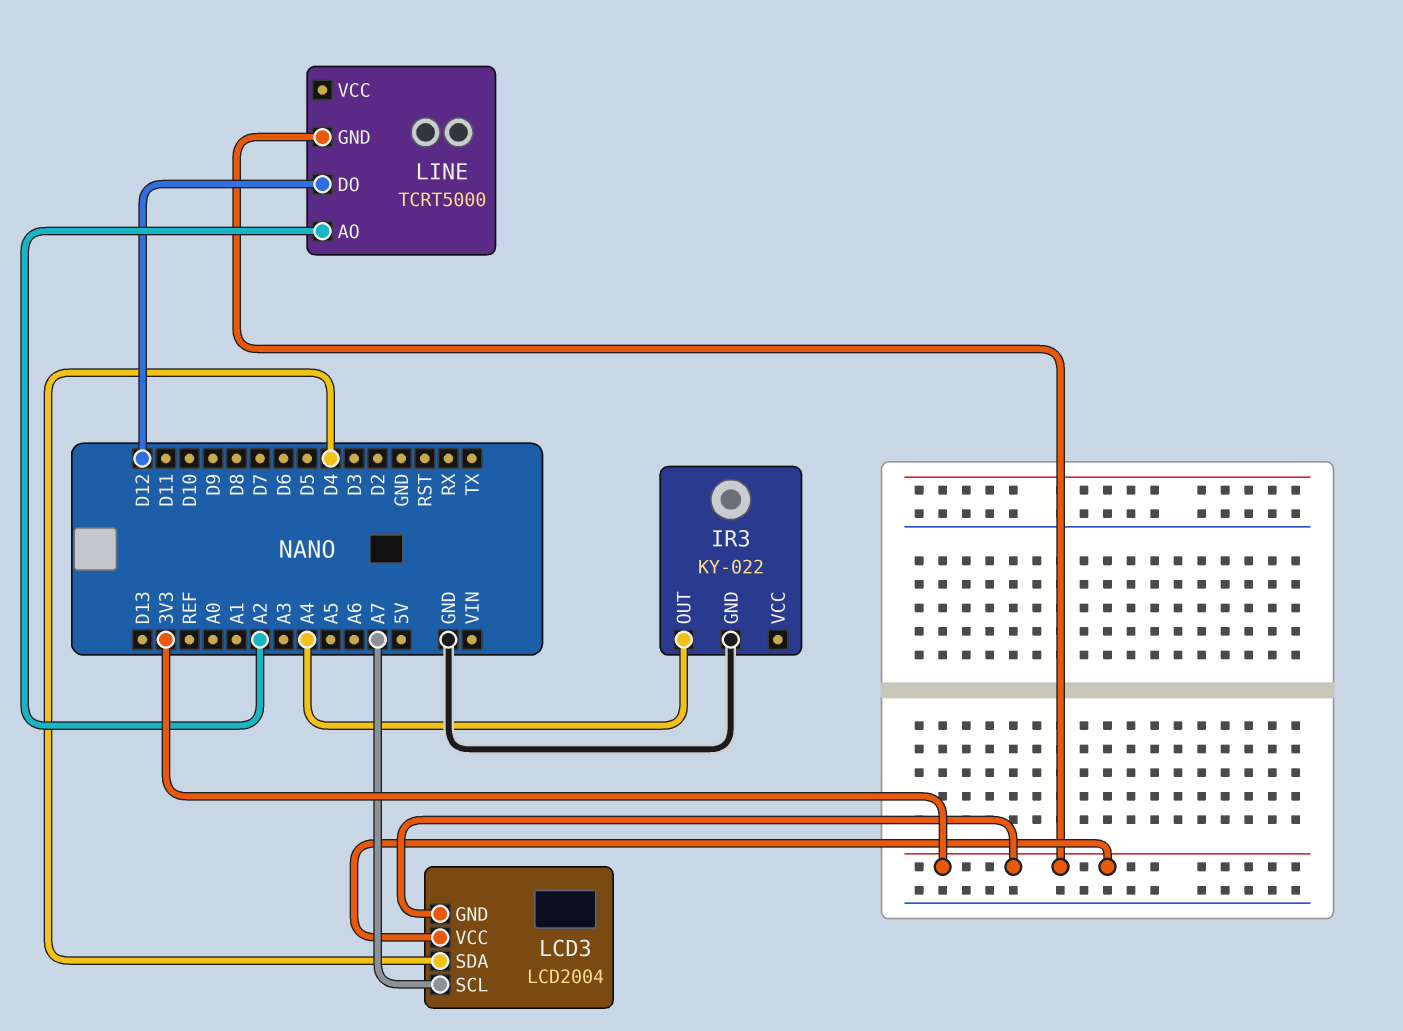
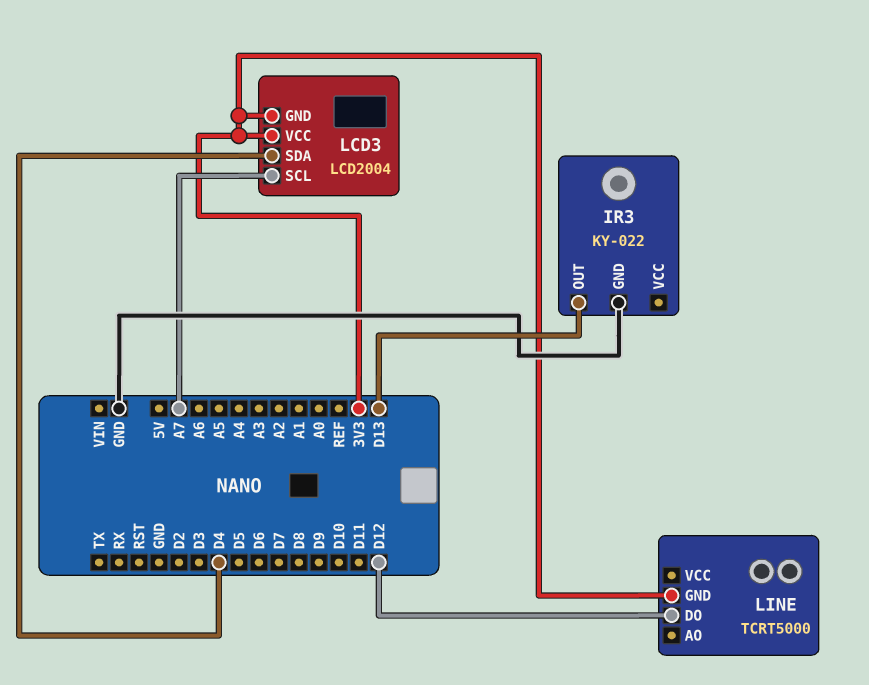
IR3 pin OUT: A4 -> D13
LINE pin AO: A2 -> none

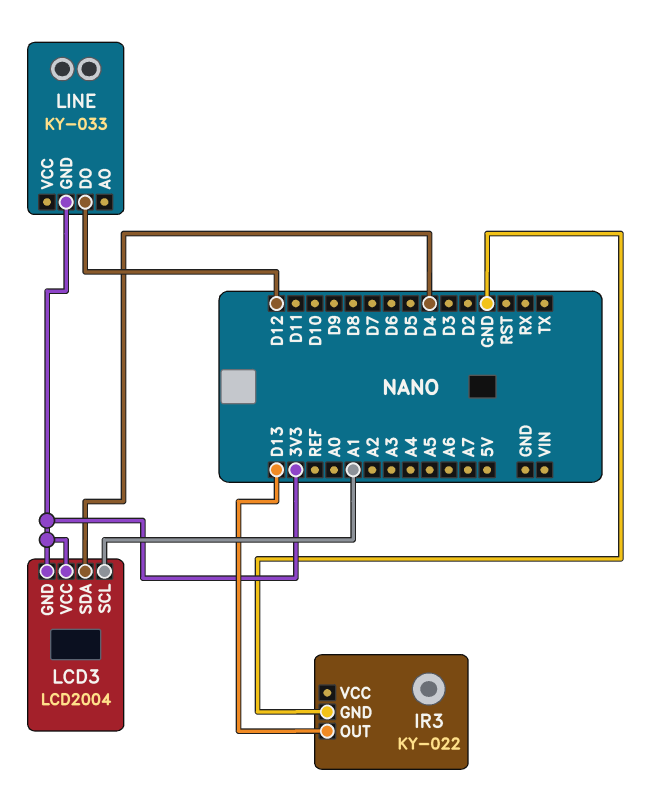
LCD3 pin SCL: A7 -> A1
LINE: TCRT5000 -> KY-033

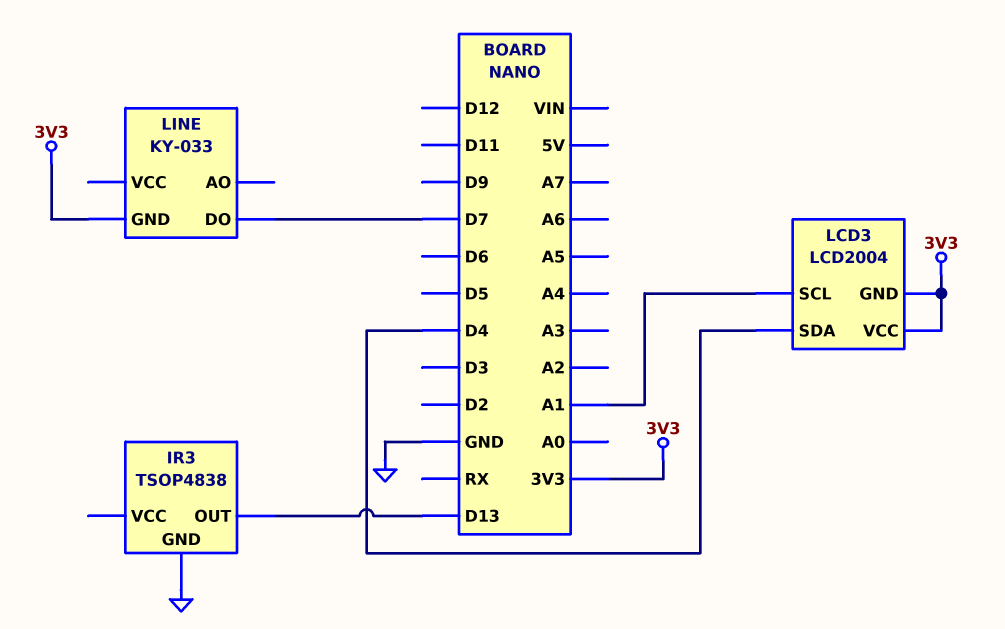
IR3: KY-022 -> TSOP4838
LINE pin DO: D12 -> D7

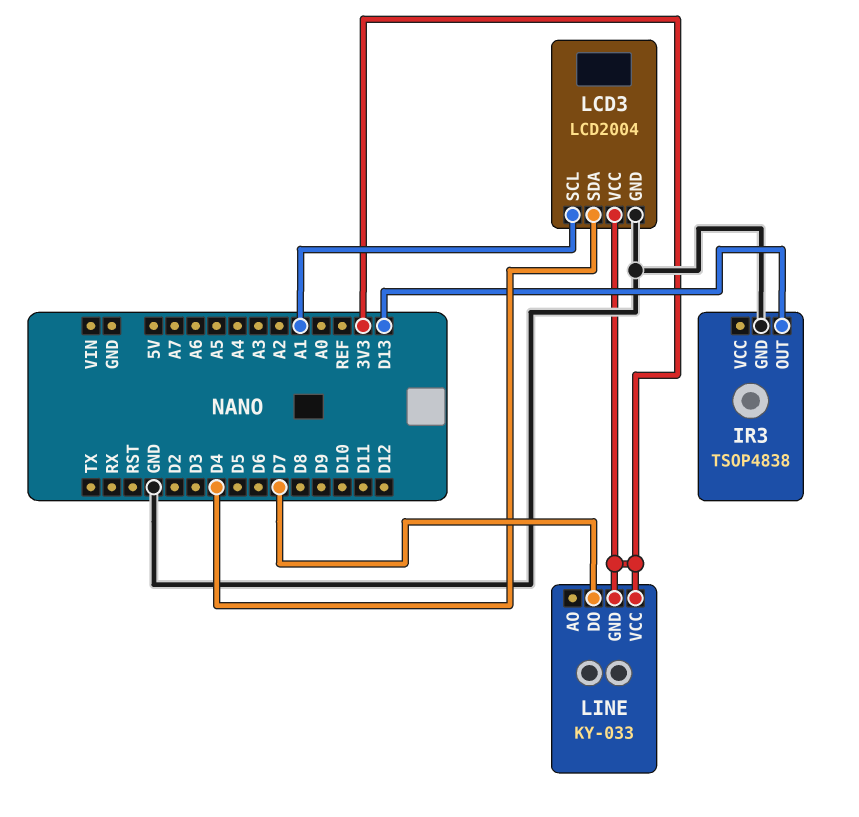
LCD3 pin GND: 3V3 -> GND
LINE pin VCC: none -> 3V3

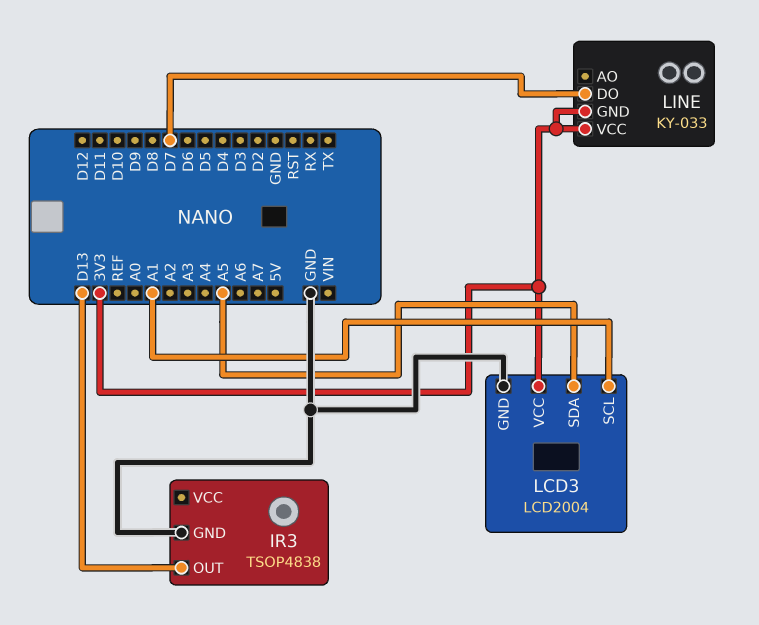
LCD3 pin SDA: D4 -> A5

